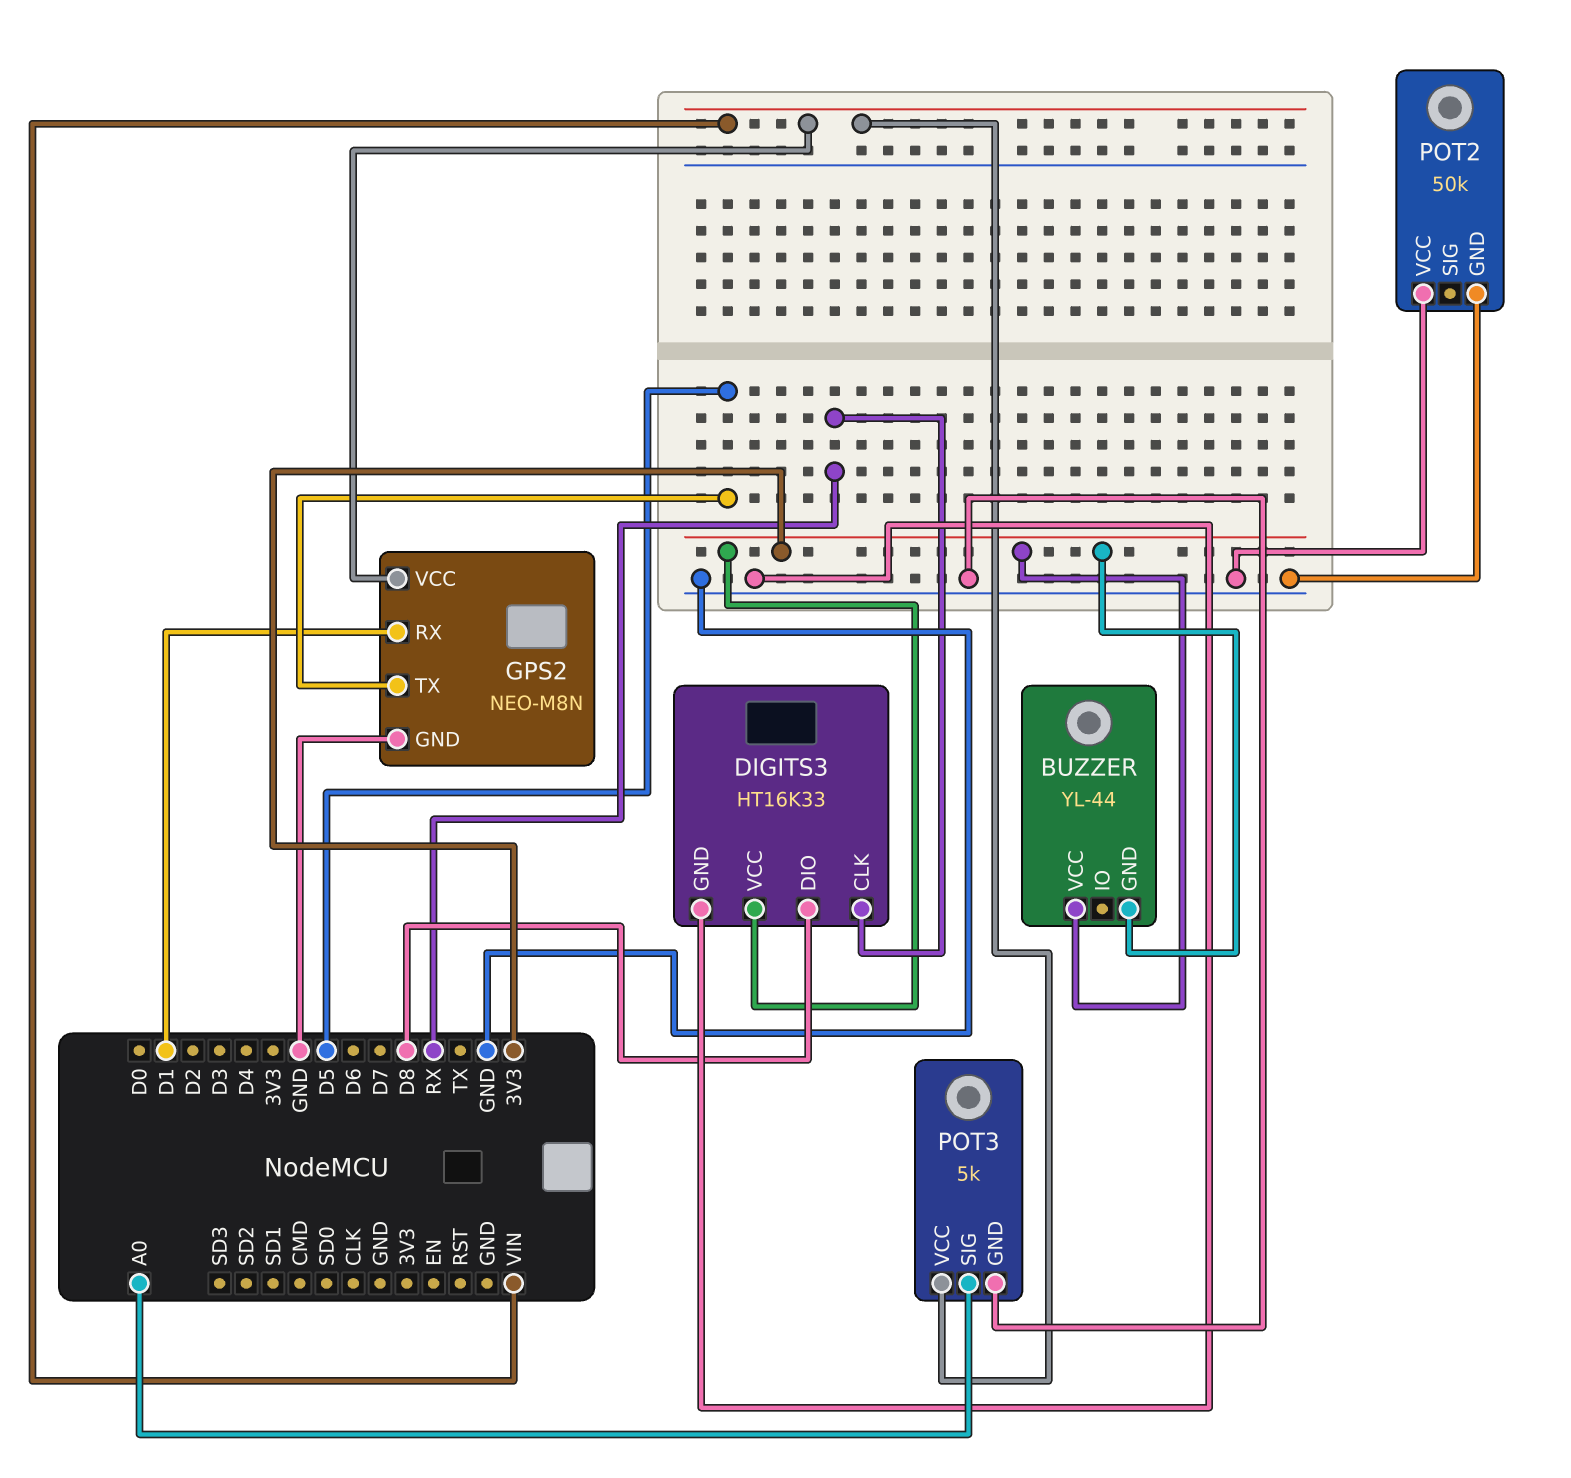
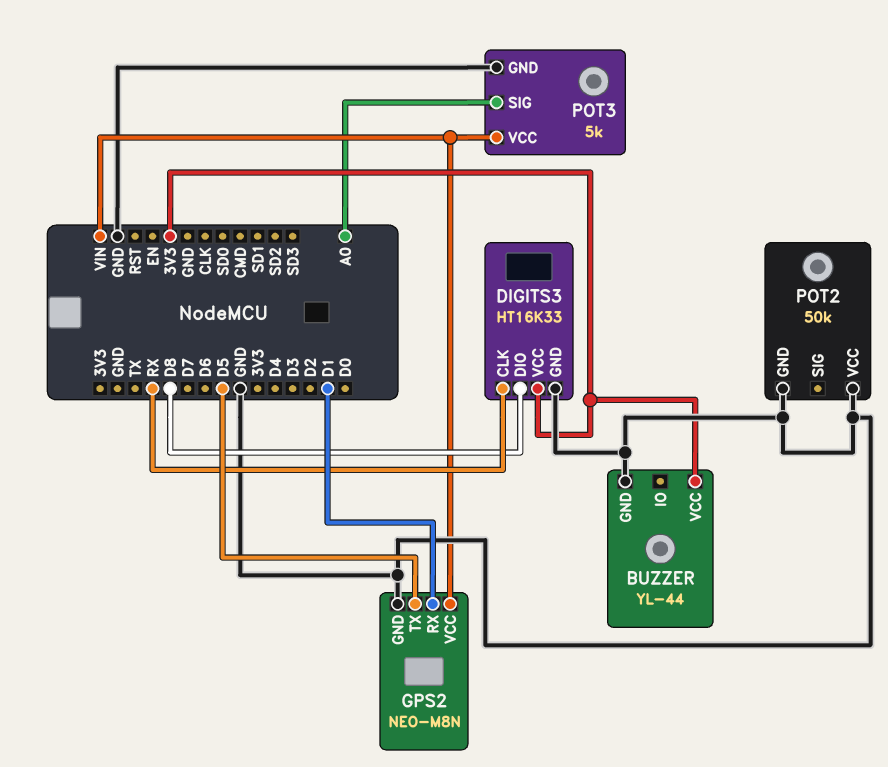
BUZZER pin GND: 3V3 -> GND

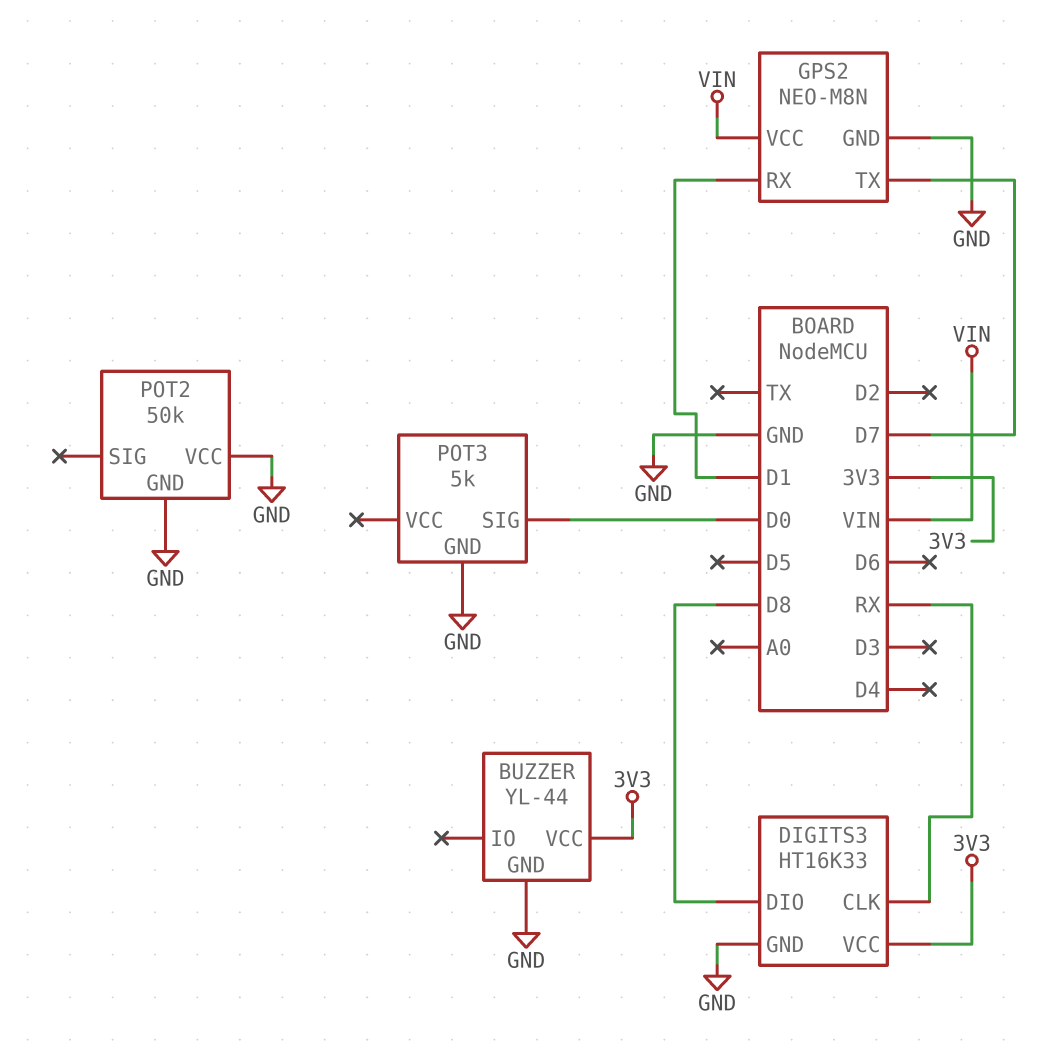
GPS2 pin TX: D5 -> D7
POT3 pin SIG: A0 -> D0
POT3 pin VCC: VIN -> none

